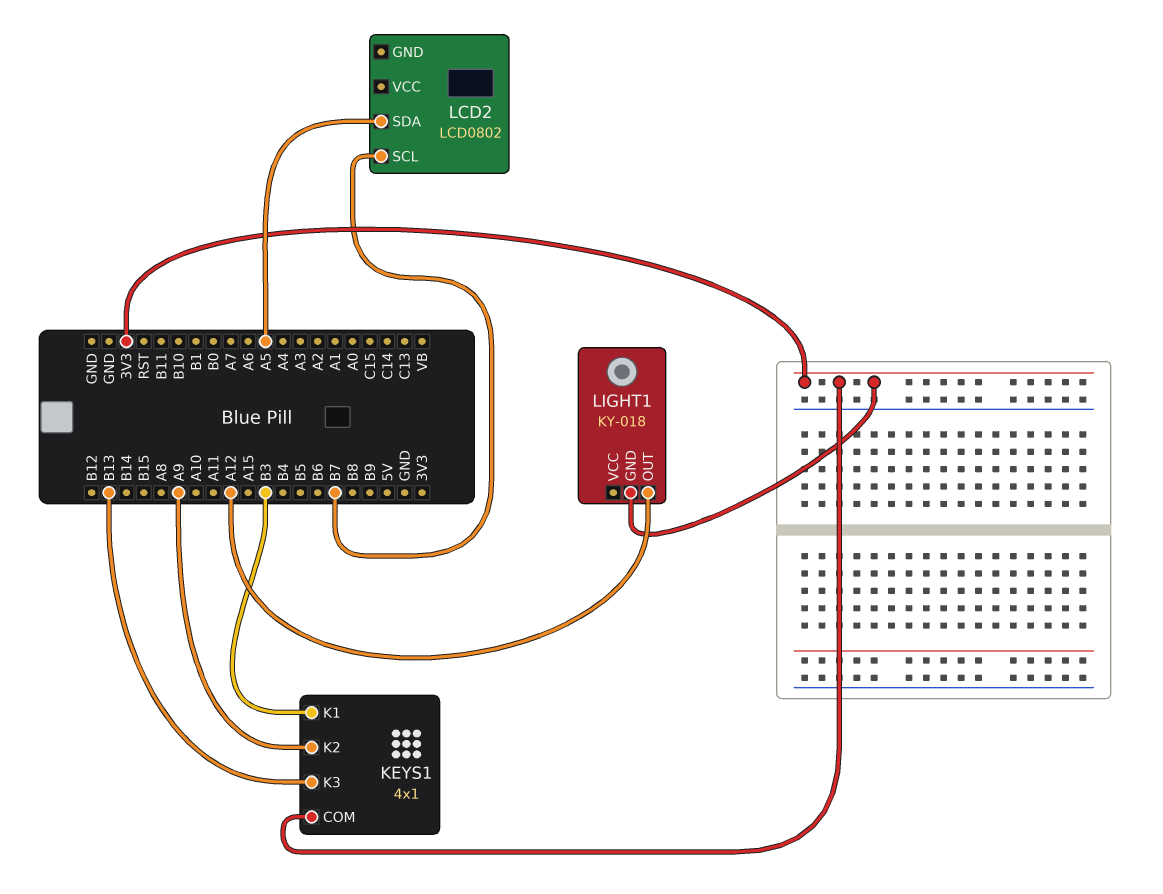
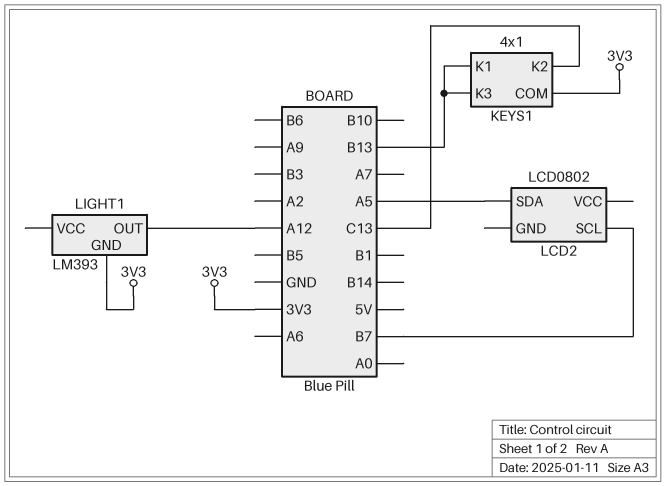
KEYS1 pin K1: B3 -> B13
KEYS1 pin K2: A9 -> C13
LIGHT1: KY-018 -> LM393

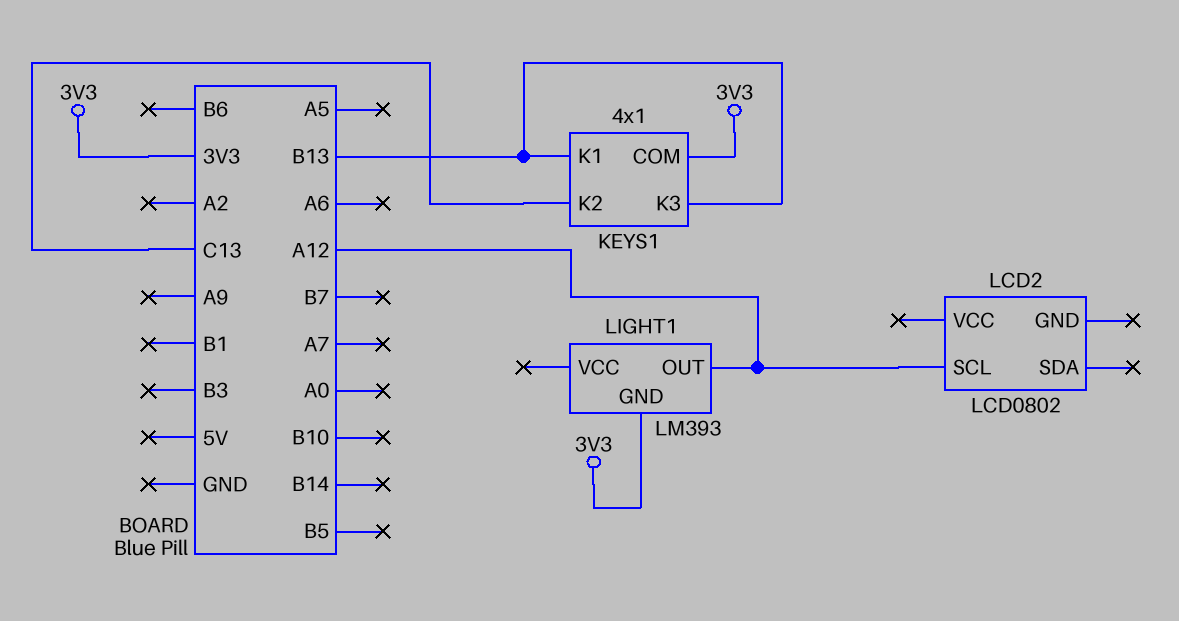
LCD2 pin SCL: B7 -> A12
LCD2 pin SDA: A5 -> none

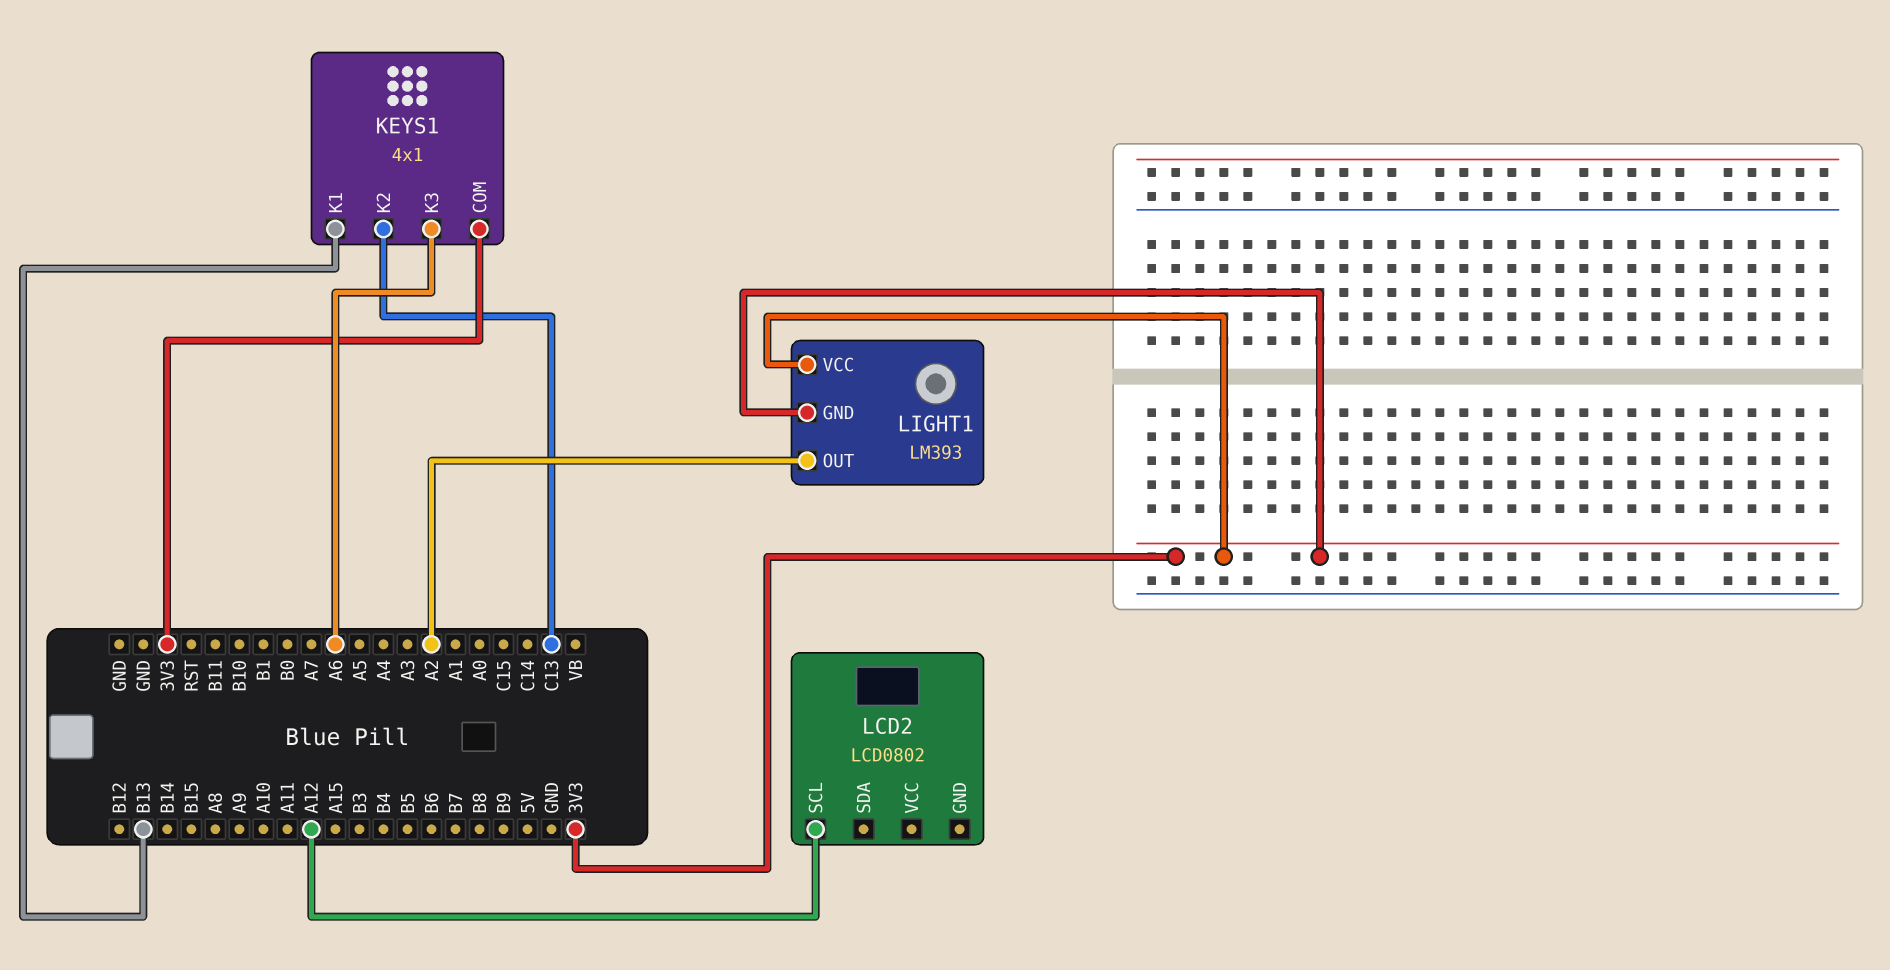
KEYS1 pin K3: B13 -> A6
LIGHT1 pin OUT: A12 -> A2
LIGHT1 pin VCC: none -> 3V3

